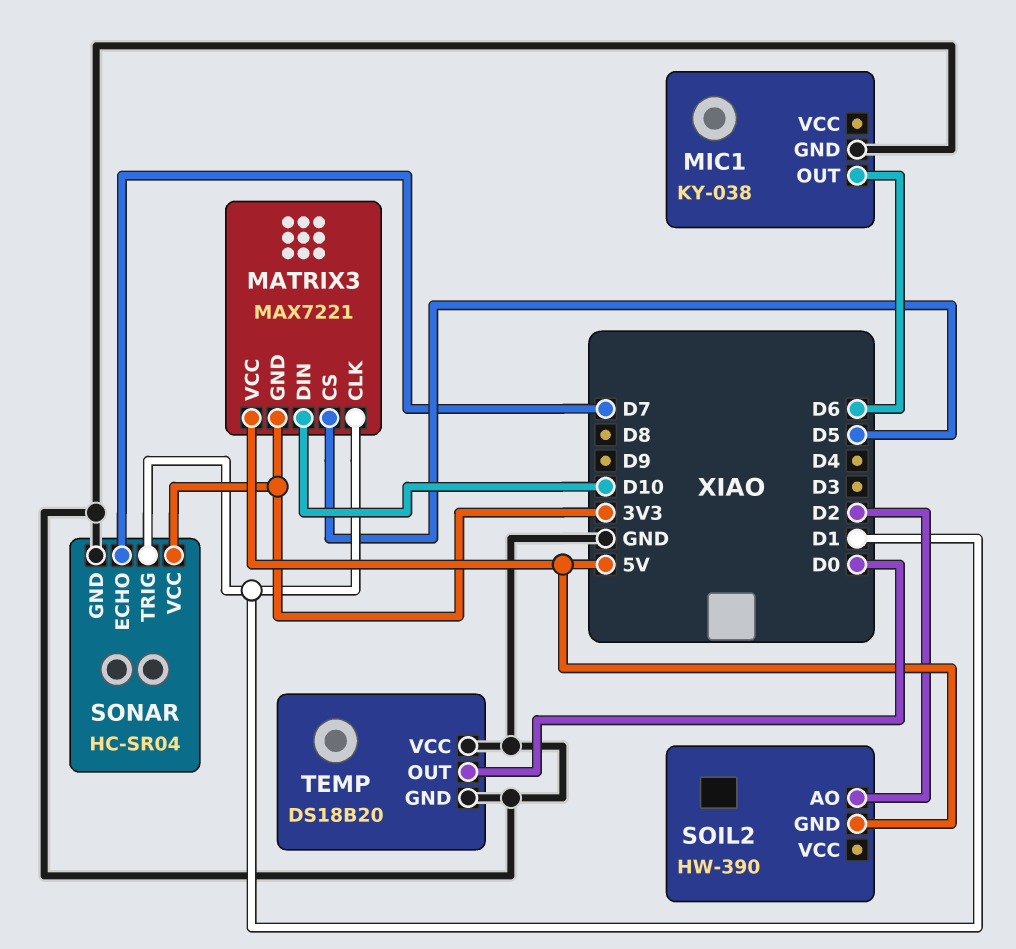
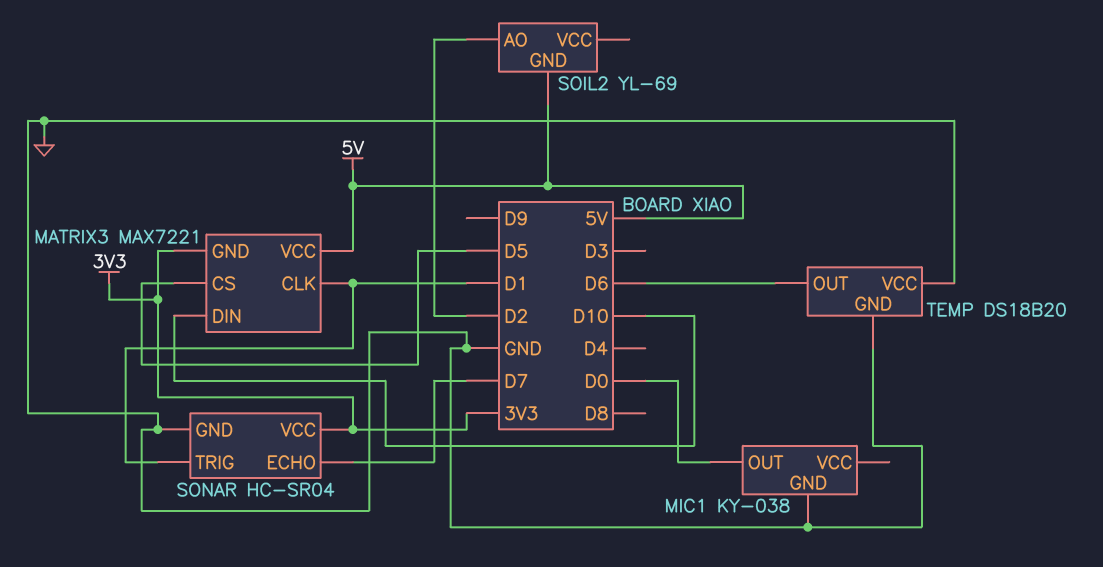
MIC1 pin OUT: D6 -> D0
SOIL2: HW-390 -> YL-69
TEMP pin OUT: D0 -> D6

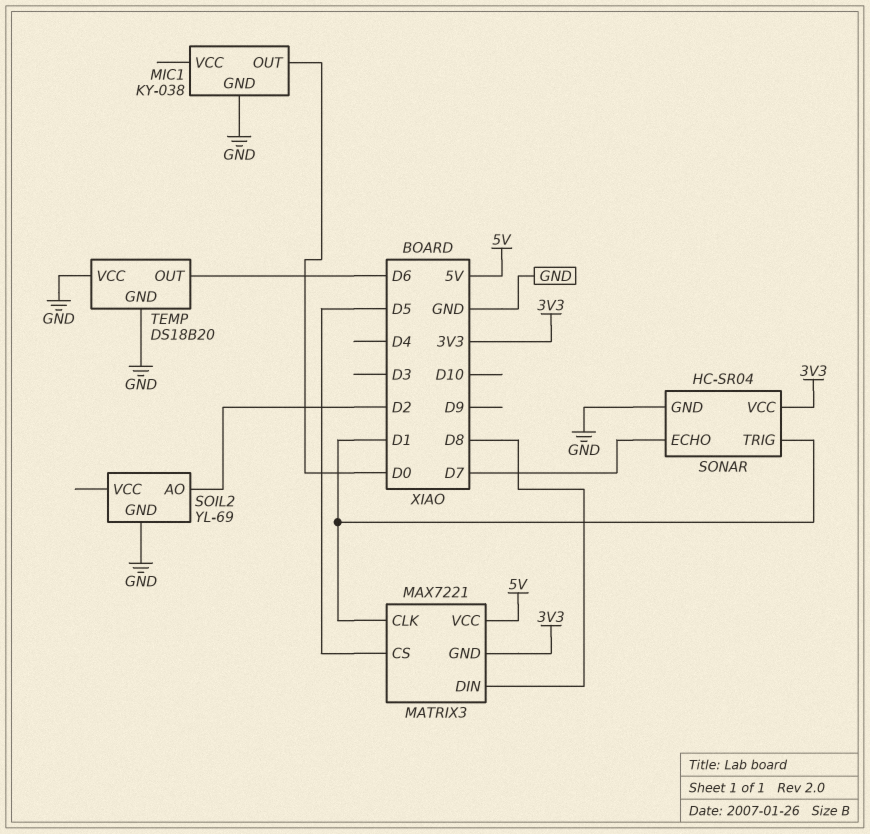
MATRIX3 pin DIN: D10 -> D8
SOIL2 pin GND: 5V -> GND

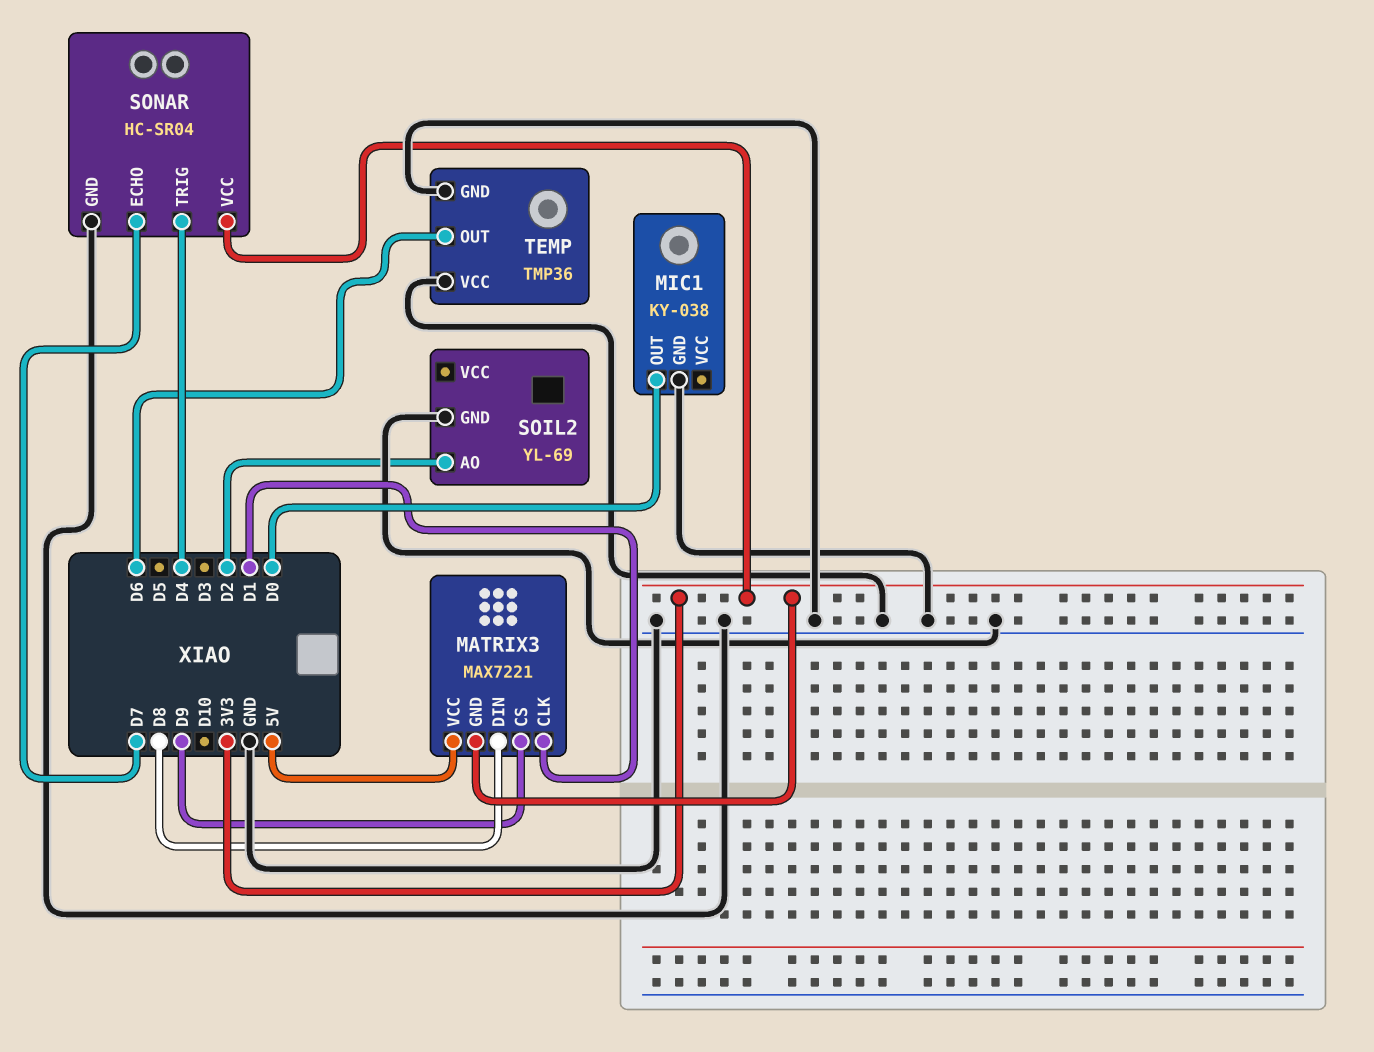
MATRIX3 pin CS: D5 -> D9
SONAR pin TRIG: D1 -> D4
TEMP: DS18B20 -> TMP36

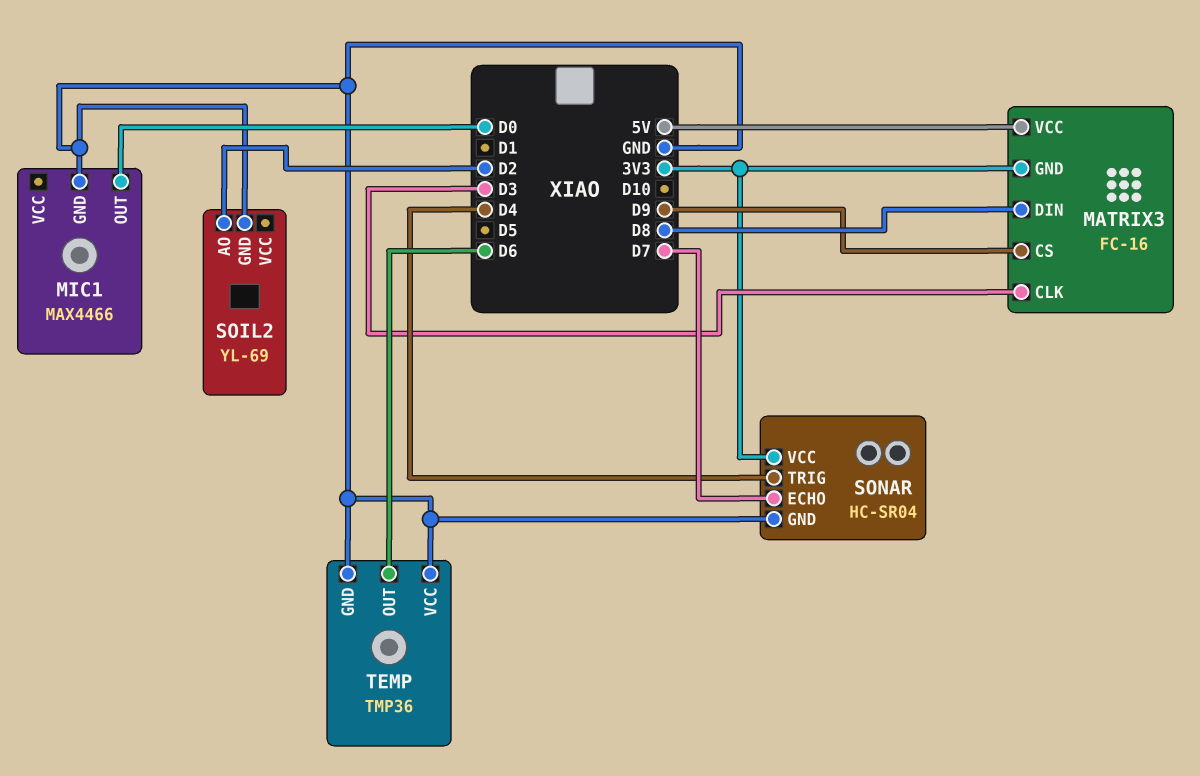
MATRIX3: MAX7221 -> FC-16
MATRIX3 pin CLK: D1 -> D3
MIC1: KY-038 -> MAX4466

